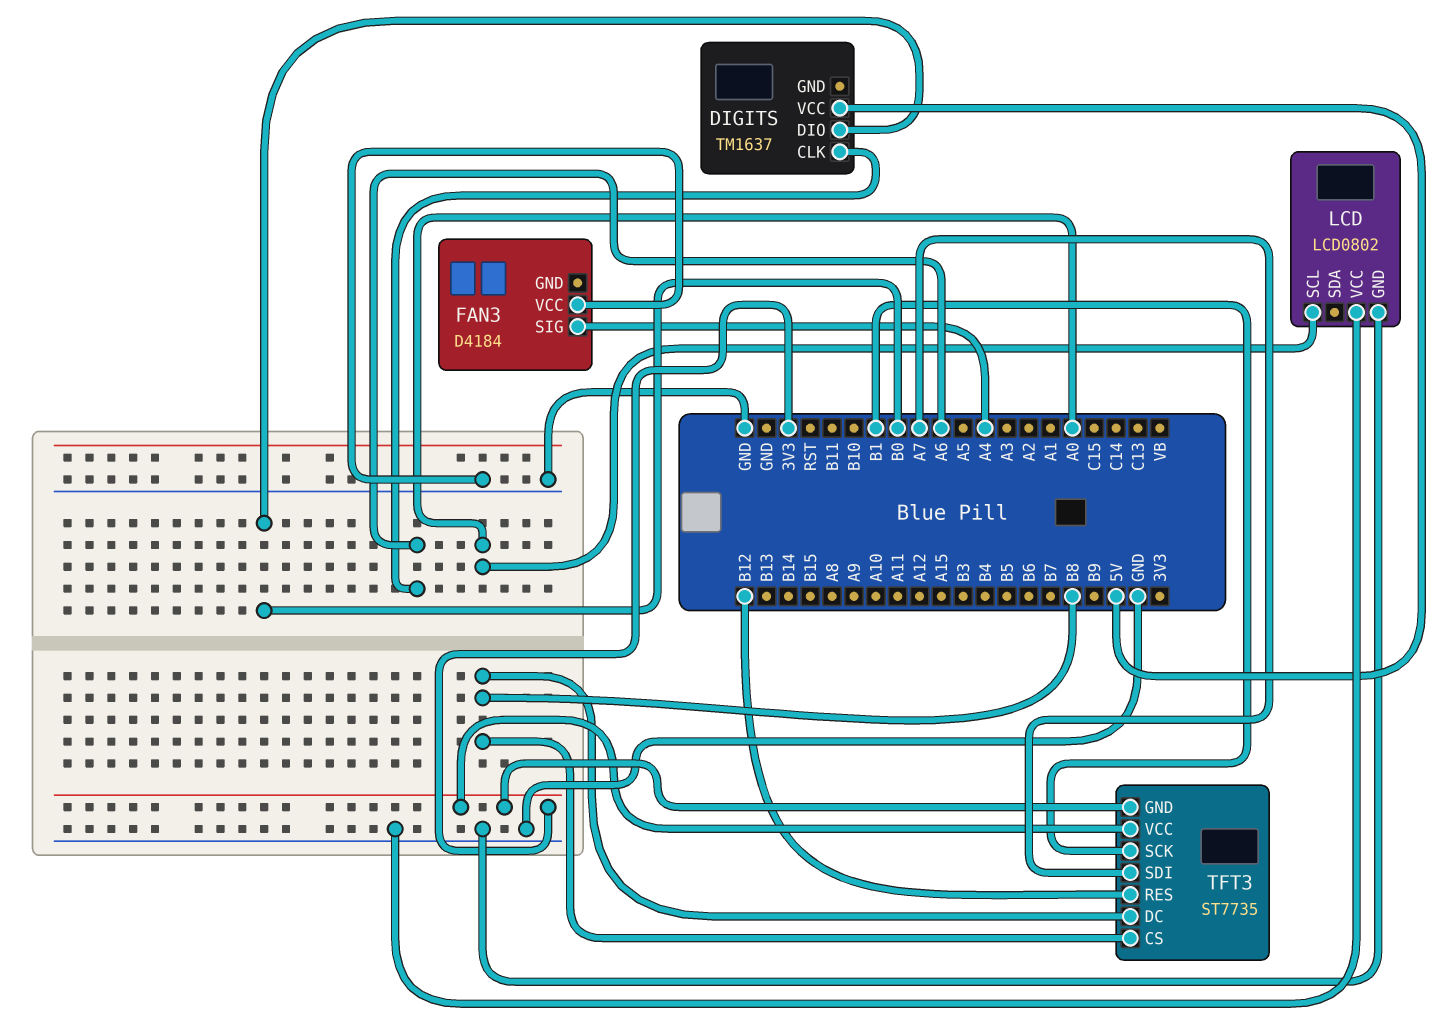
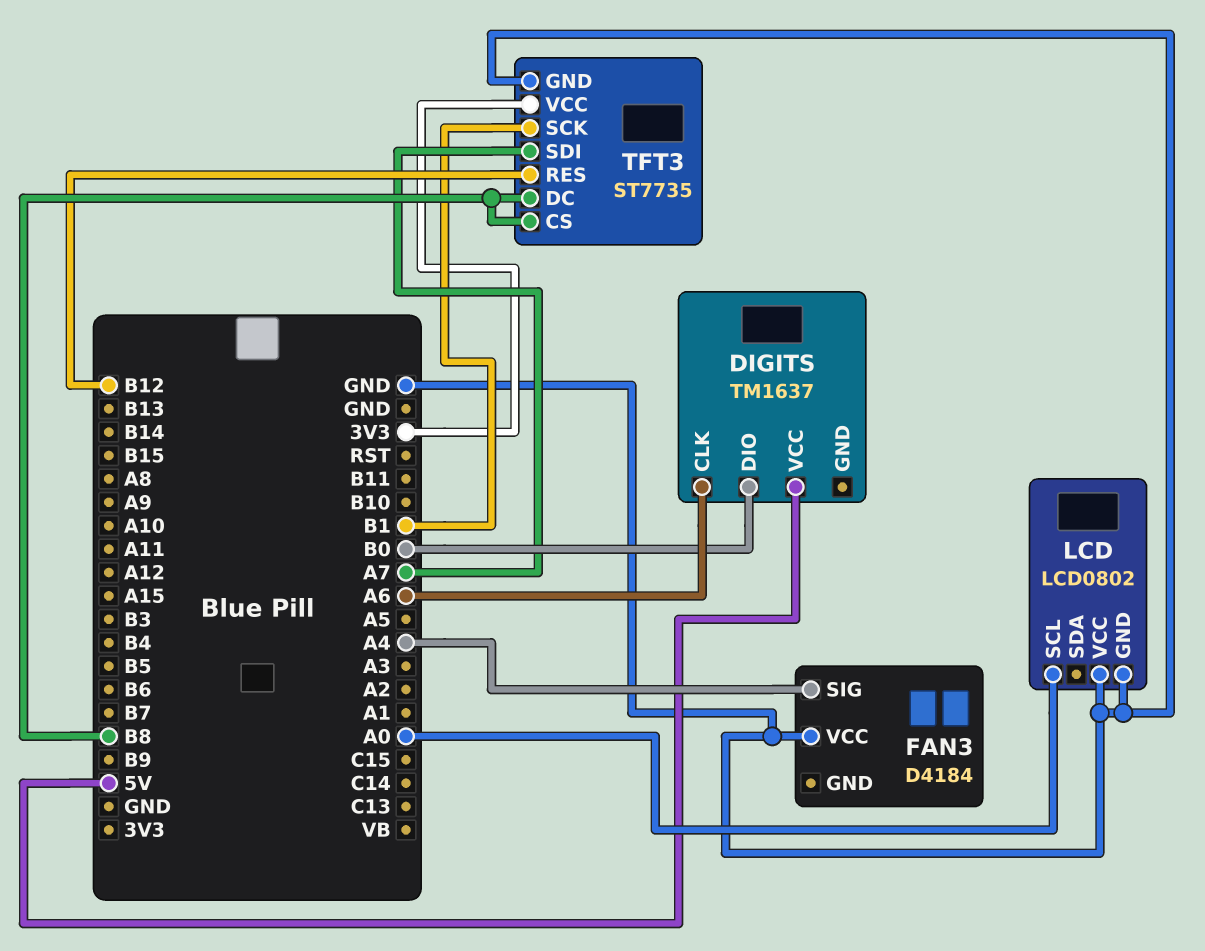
TFT3 pin GND: 3V3 -> GND

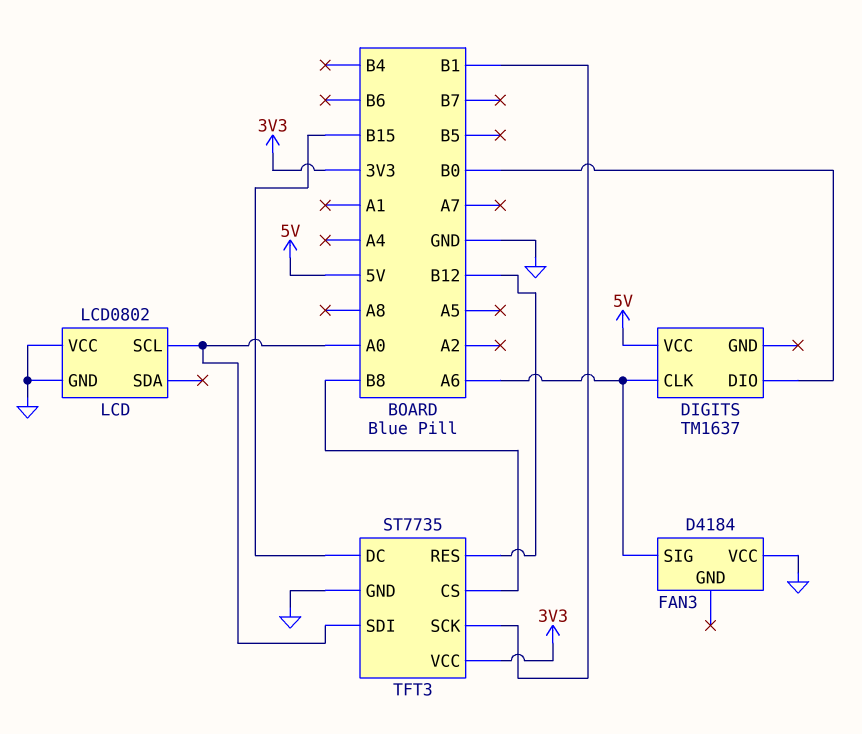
FAN3 pin SIG: A4 -> A6
TFT3 pin DC: B8 -> B15
TFT3 pin SDI: A7 -> A0

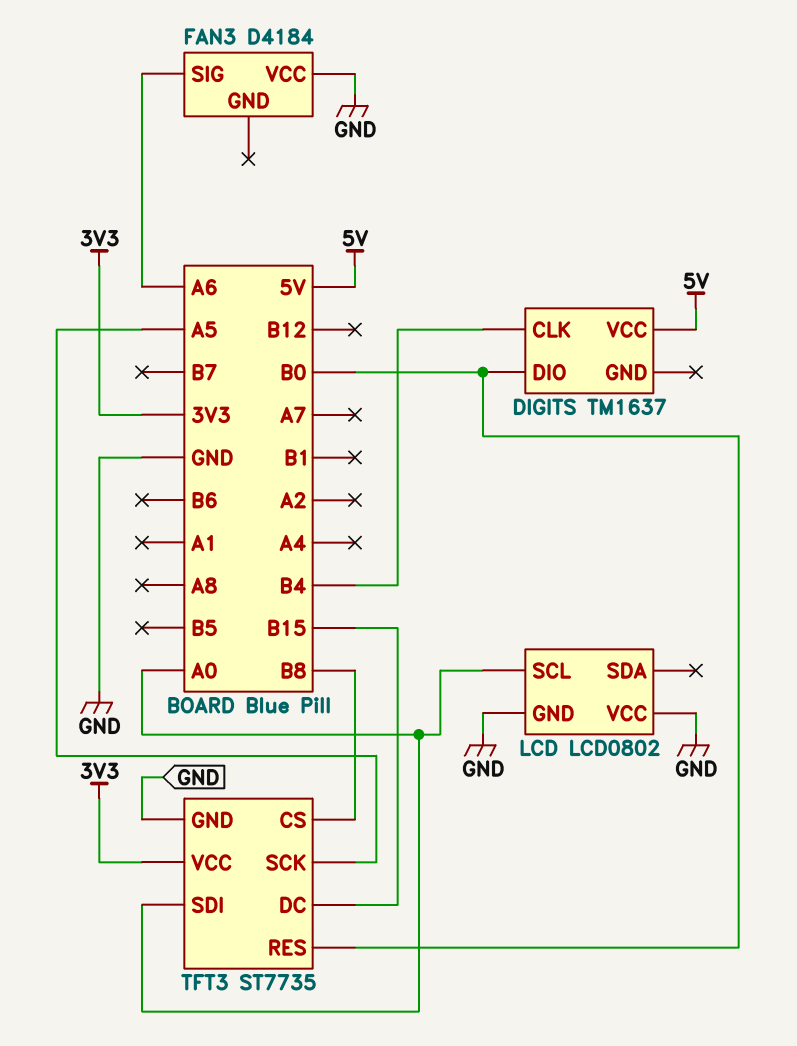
DIGITS pin CLK: A6 -> B4
TFT3 pin RES: B12 -> B0
TFT3 pin SCK: B1 -> A5

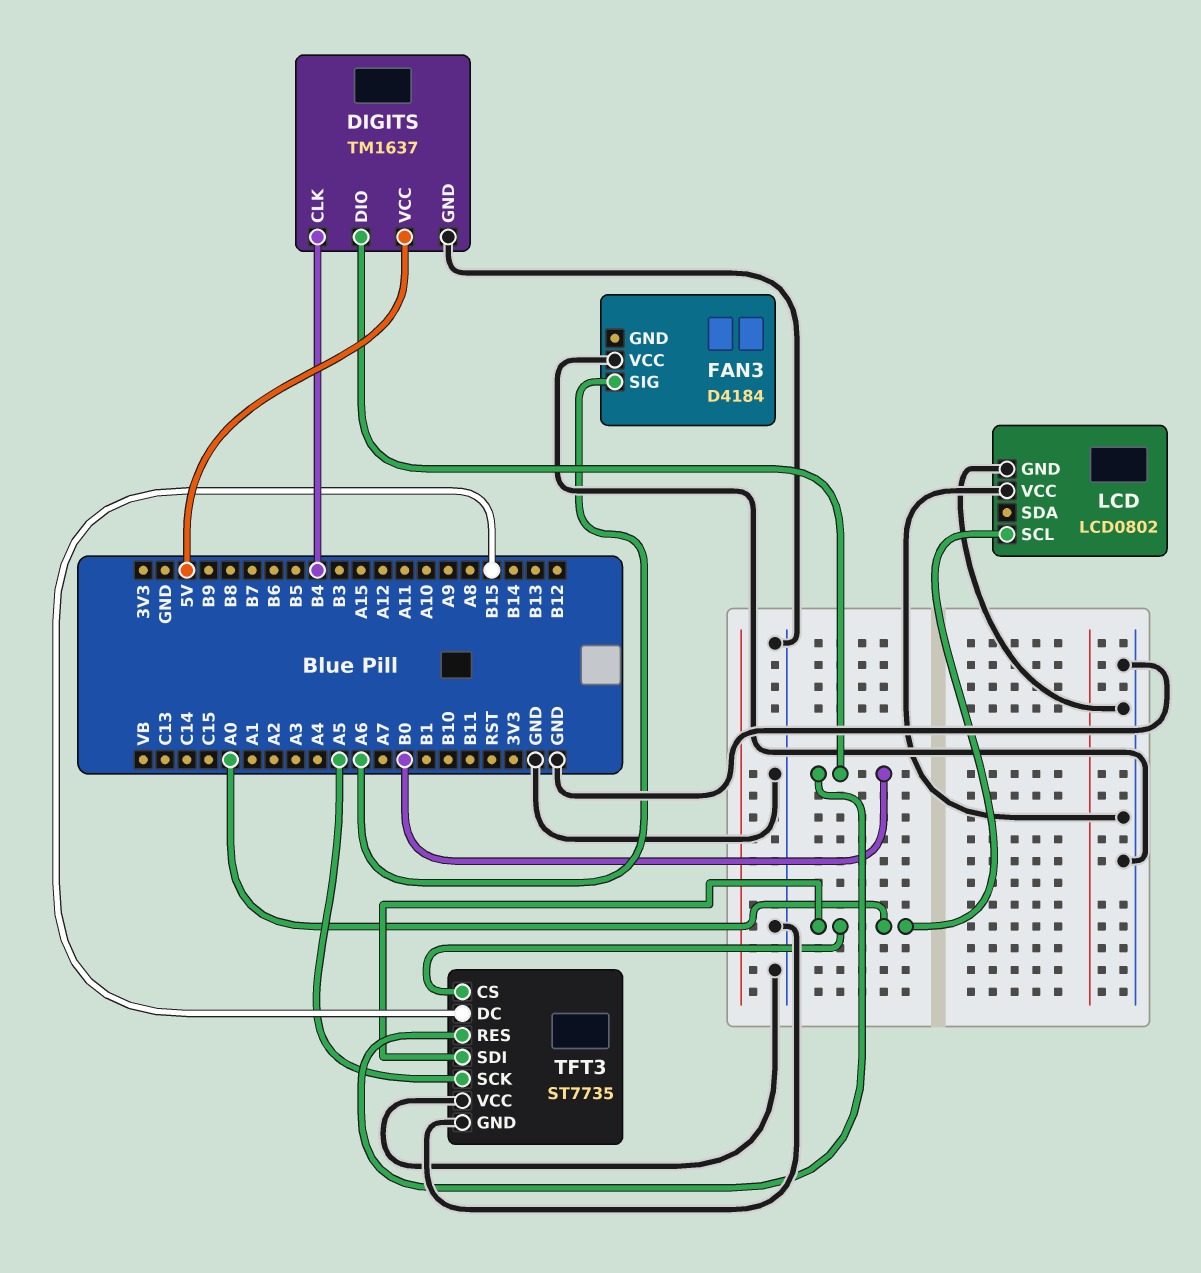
DIGITS pin GND: none -> GND
TFT3 pin CS: B8 -> A0
TFT3 pin VCC: 3V3 -> GND

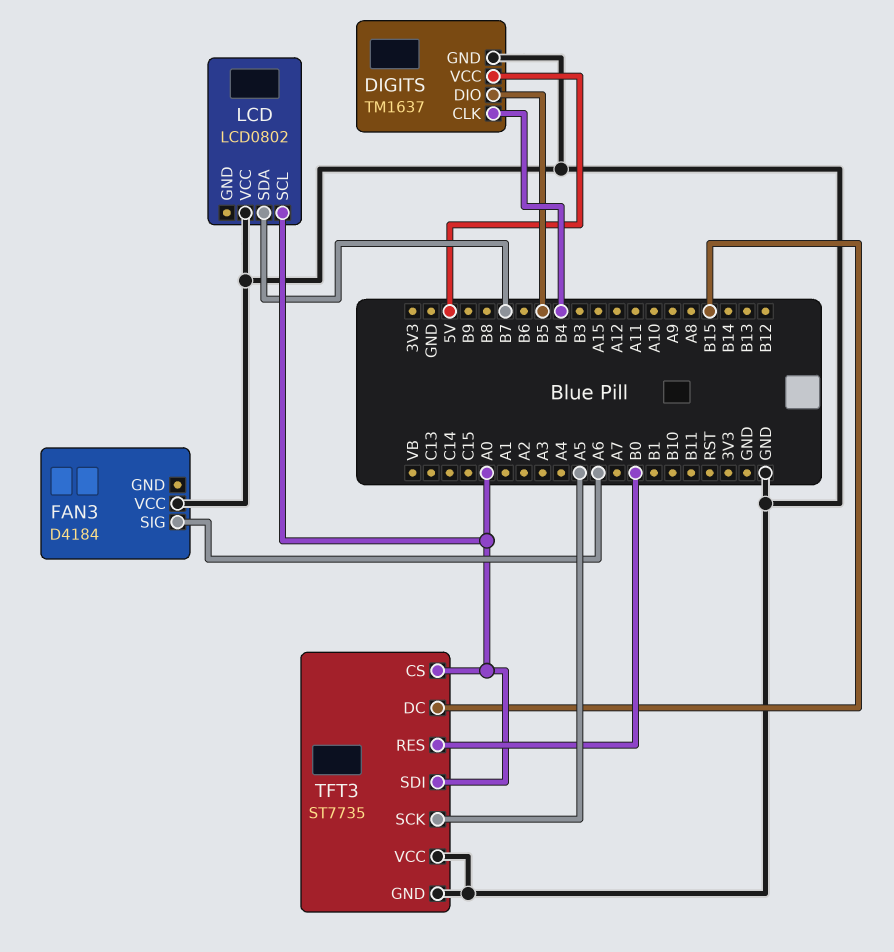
DIGITS pin DIO: B0 -> B5
LCD pin GND: GND -> none
LCD pin SDA: none -> B7

